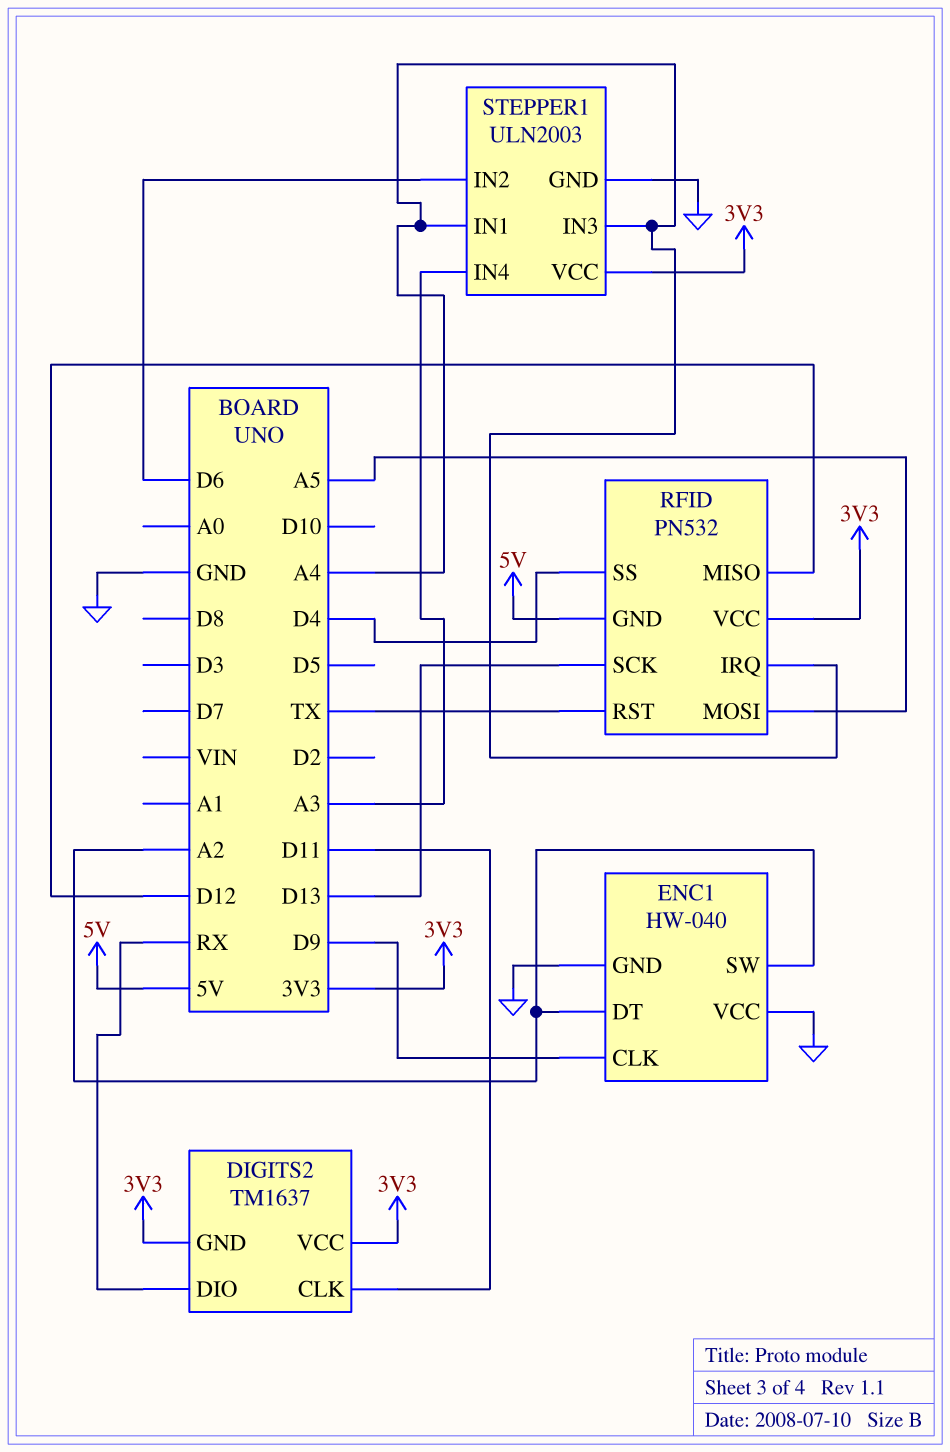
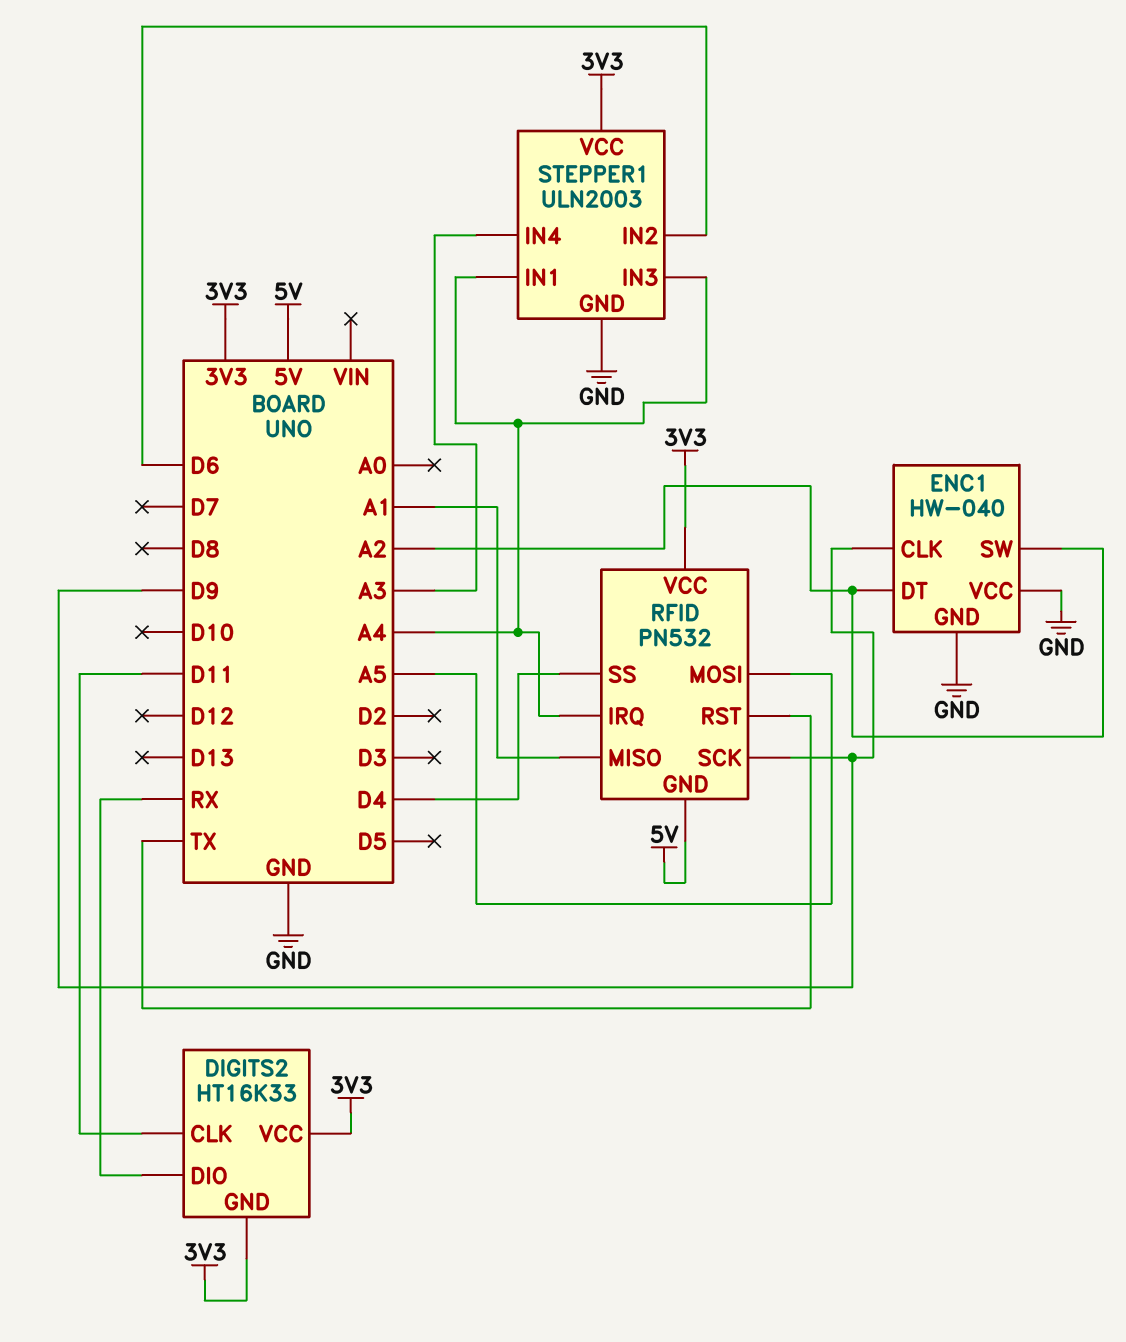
DIGITS2: TM1637 -> HT16K33
RFID pin MISO: D12 -> A1
RFID pin SCK: D13 -> D9

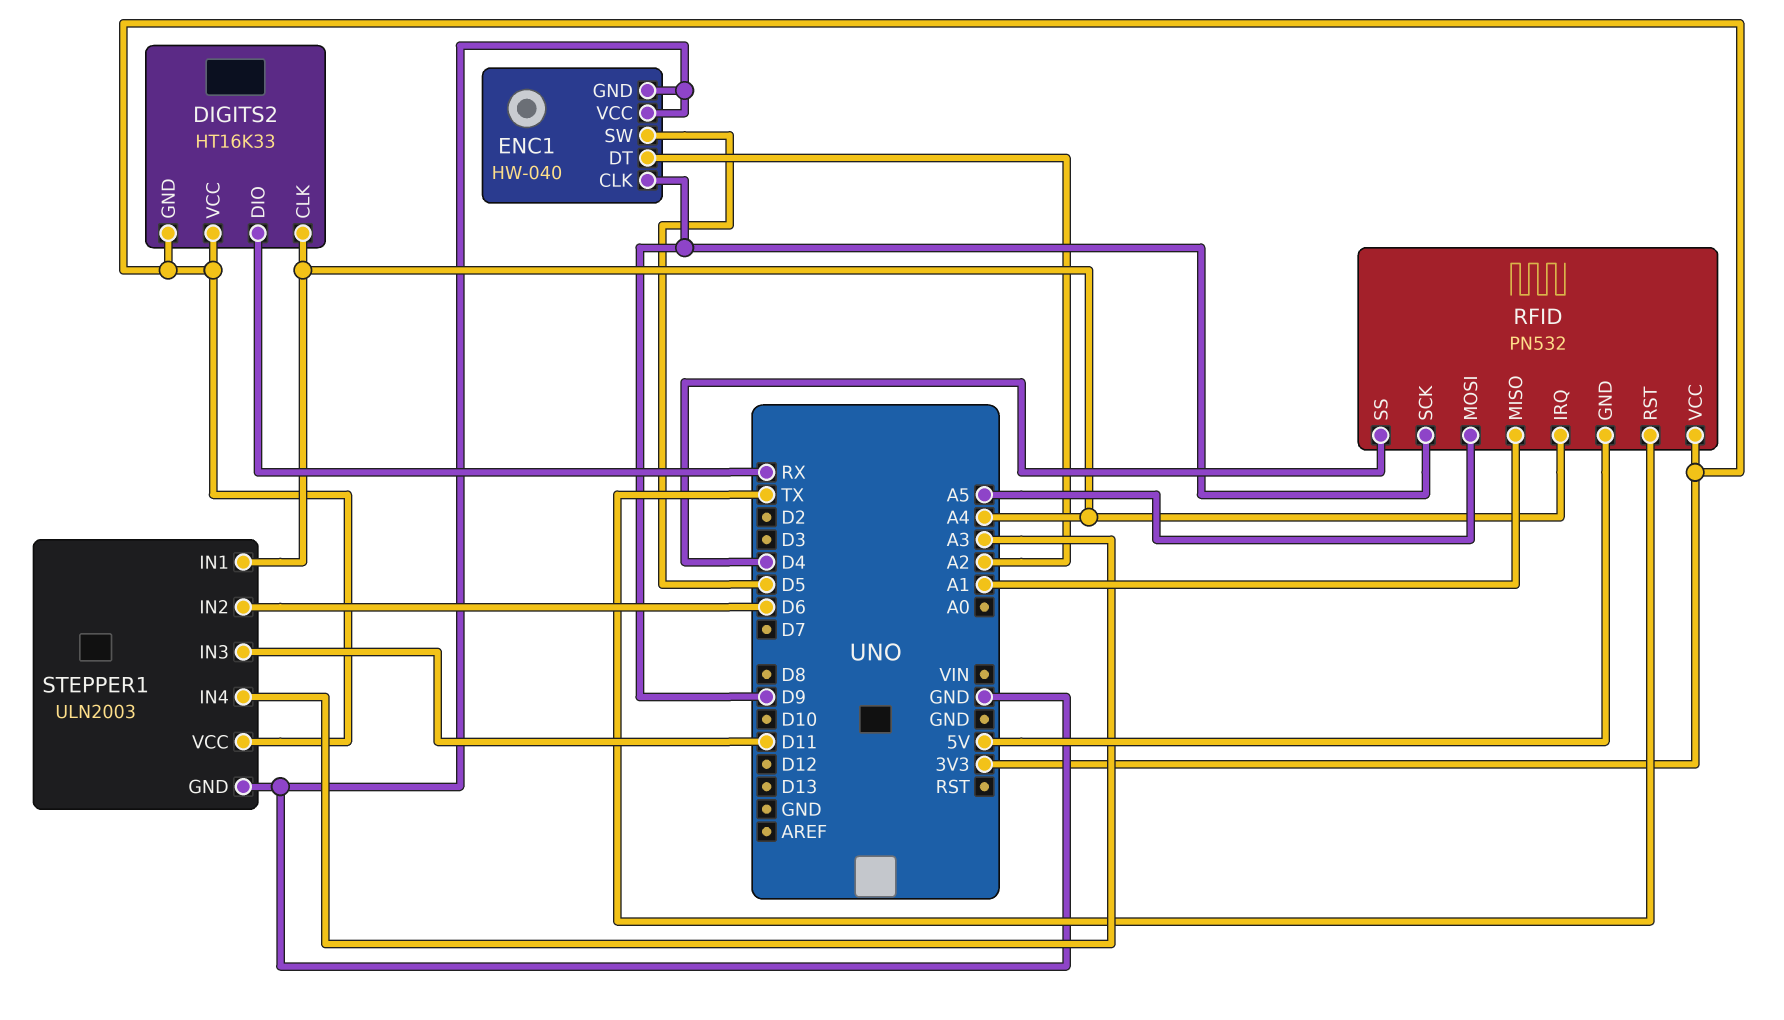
DIGITS2 pin CLK: D11 -> A4
ENC1 pin SW: A2 -> D5
STEPPER1 pin IN3: A4 -> D11

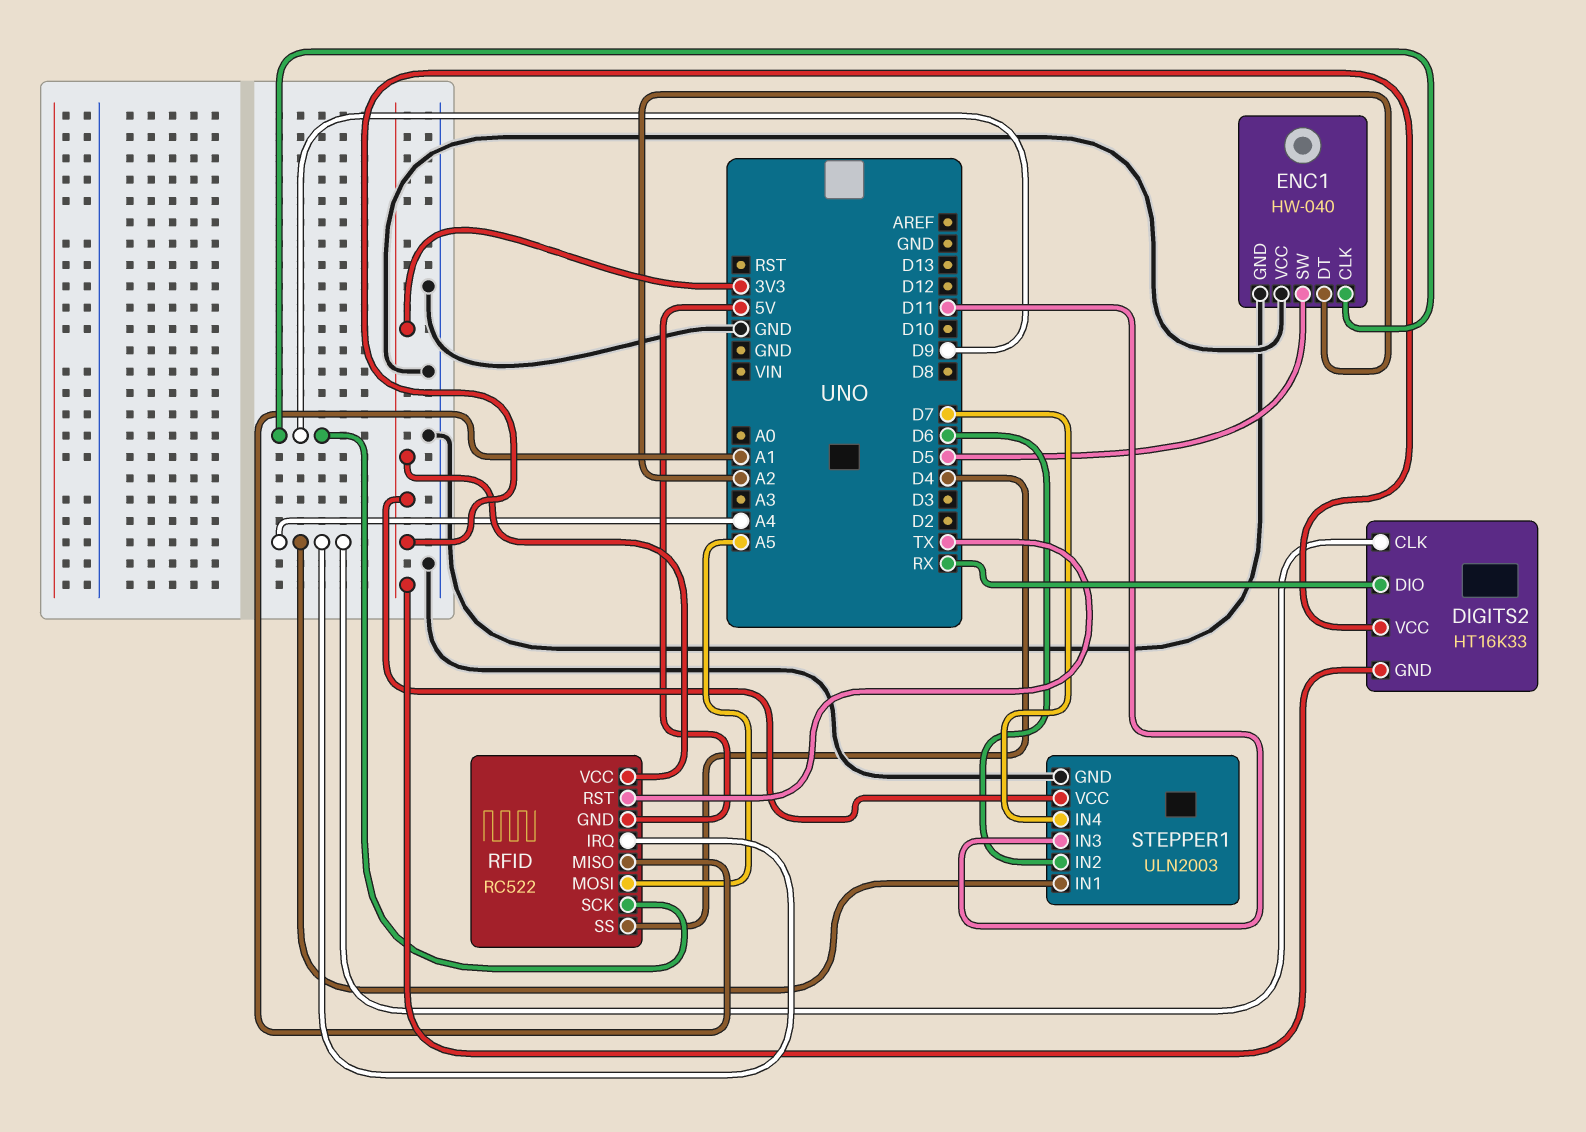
RFID: PN532 -> RC522
STEPPER1 pin IN4: A3 -> D7

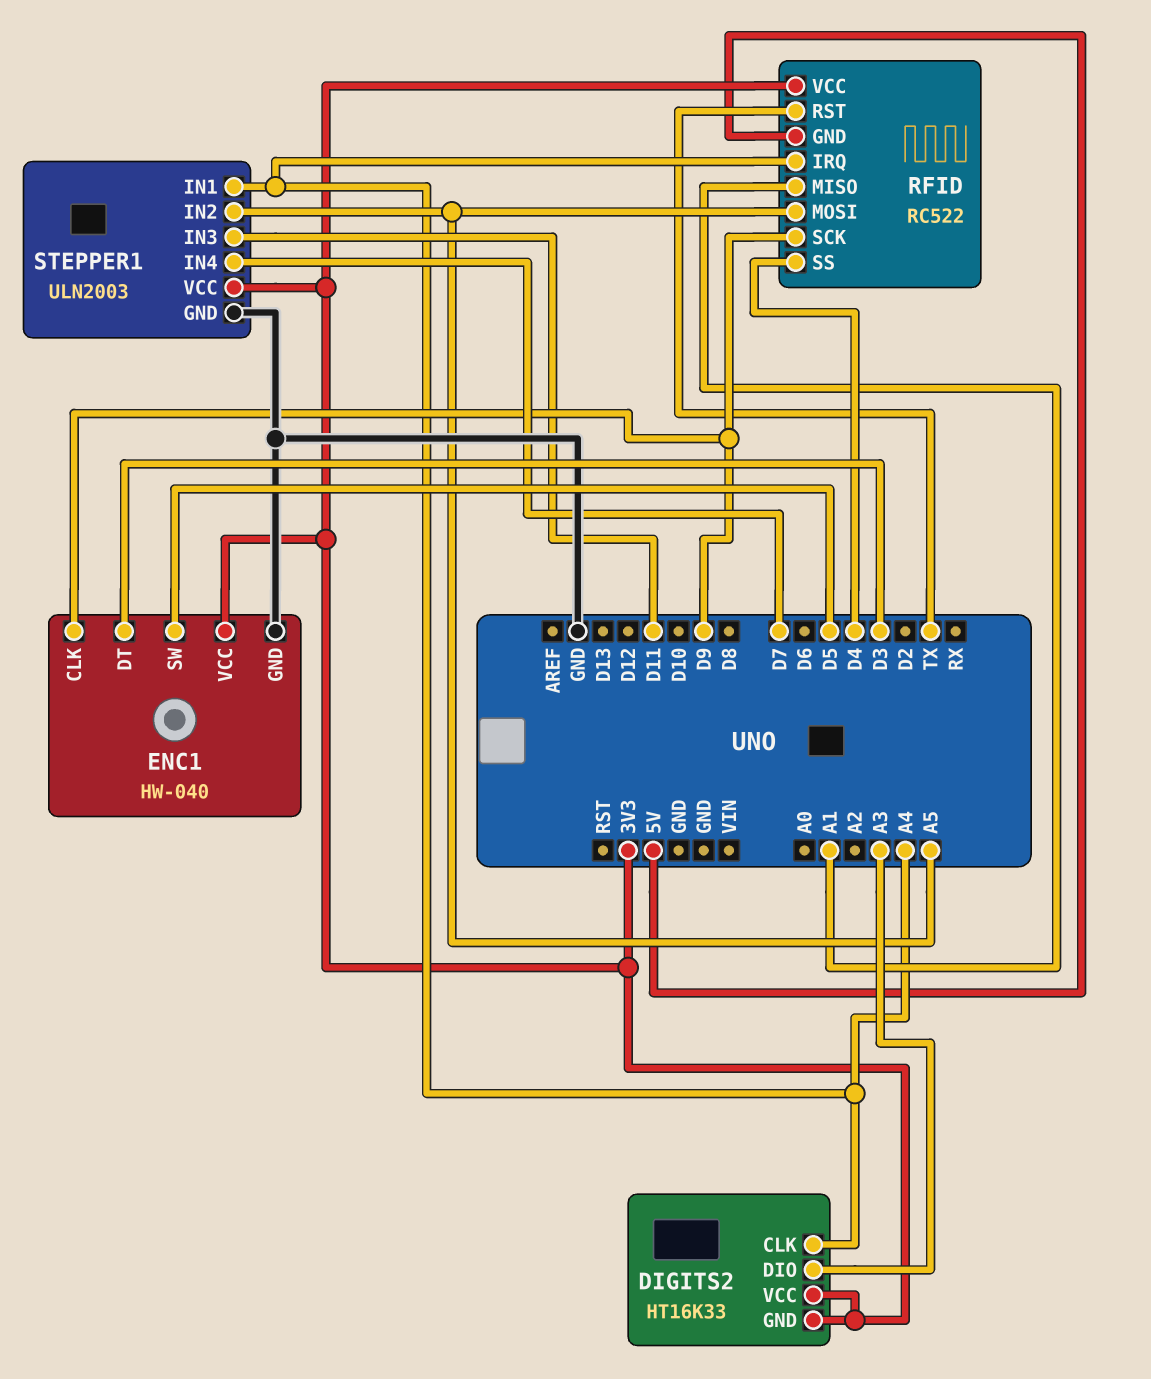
DIGITS2 pin DIO: RX -> A3
ENC1 pin DT: A2 -> D3
ENC1 pin VCC: GND -> 3V3
STEPPER1 pin IN2: D6 -> A5

